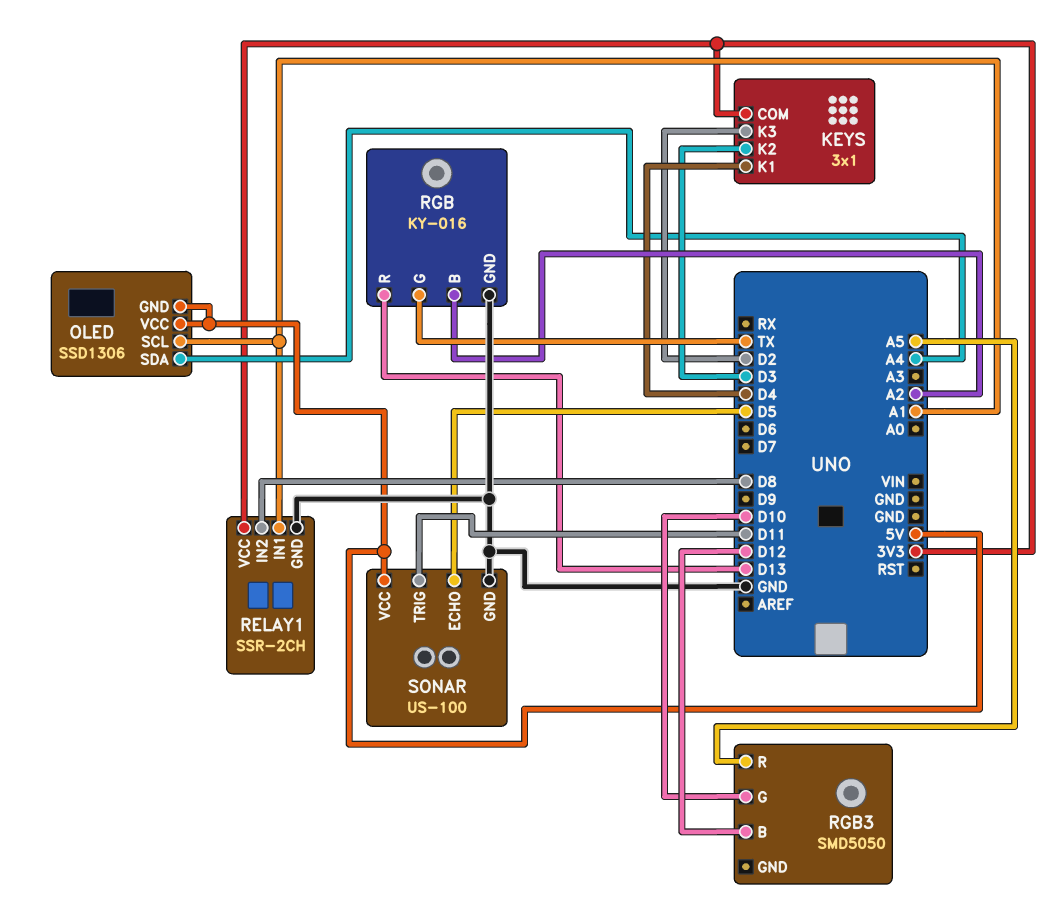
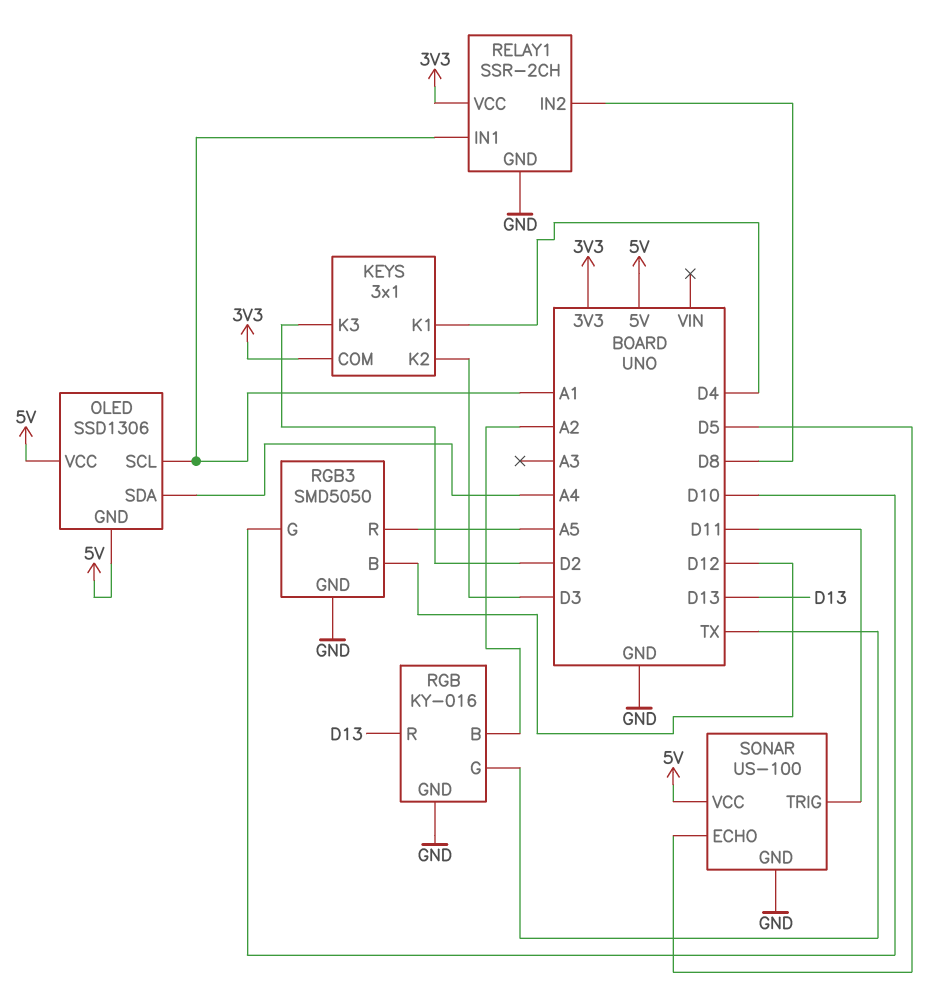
RGB3 pin GND: none -> GND

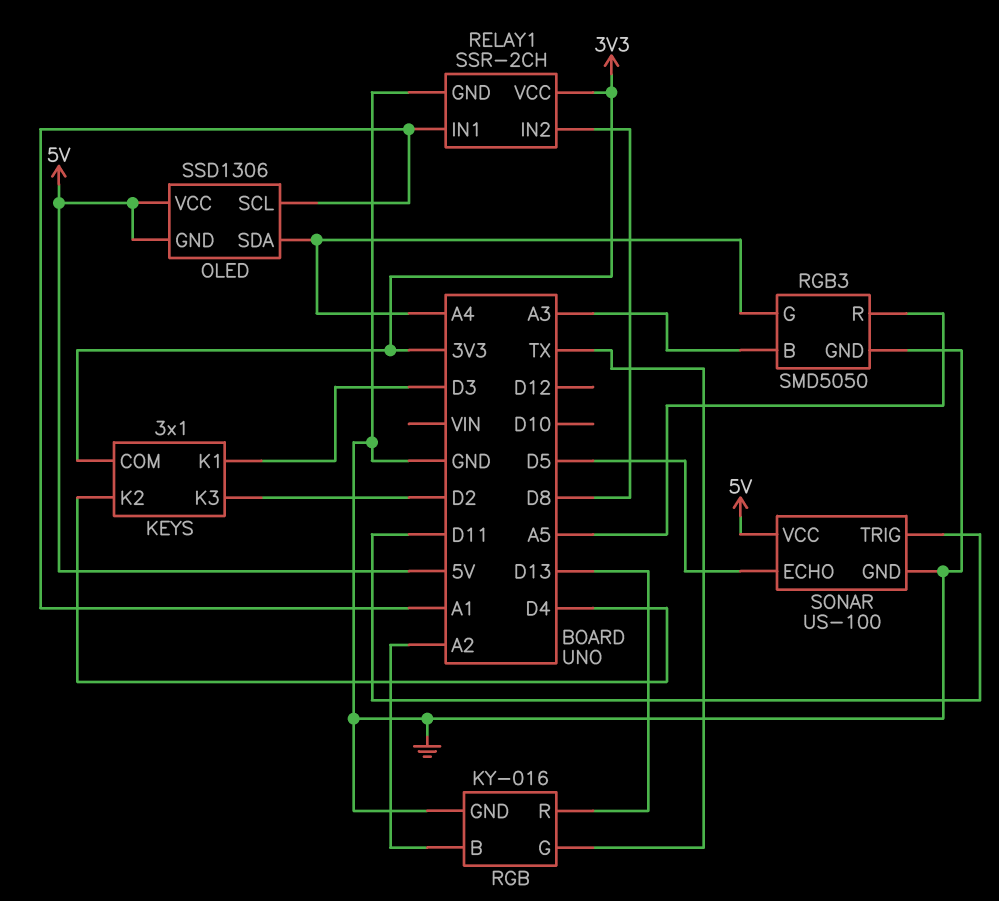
KEYS pin K1: D4 -> D3
KEYS pin K2: D3 -> D4
RGB3 pin B: D12 -> A3
RGB3 pin G: D10 -> A4

